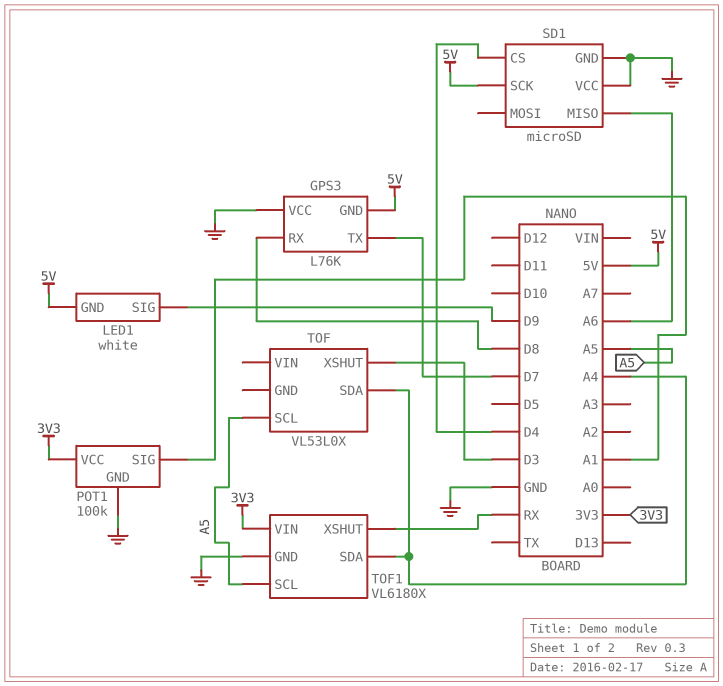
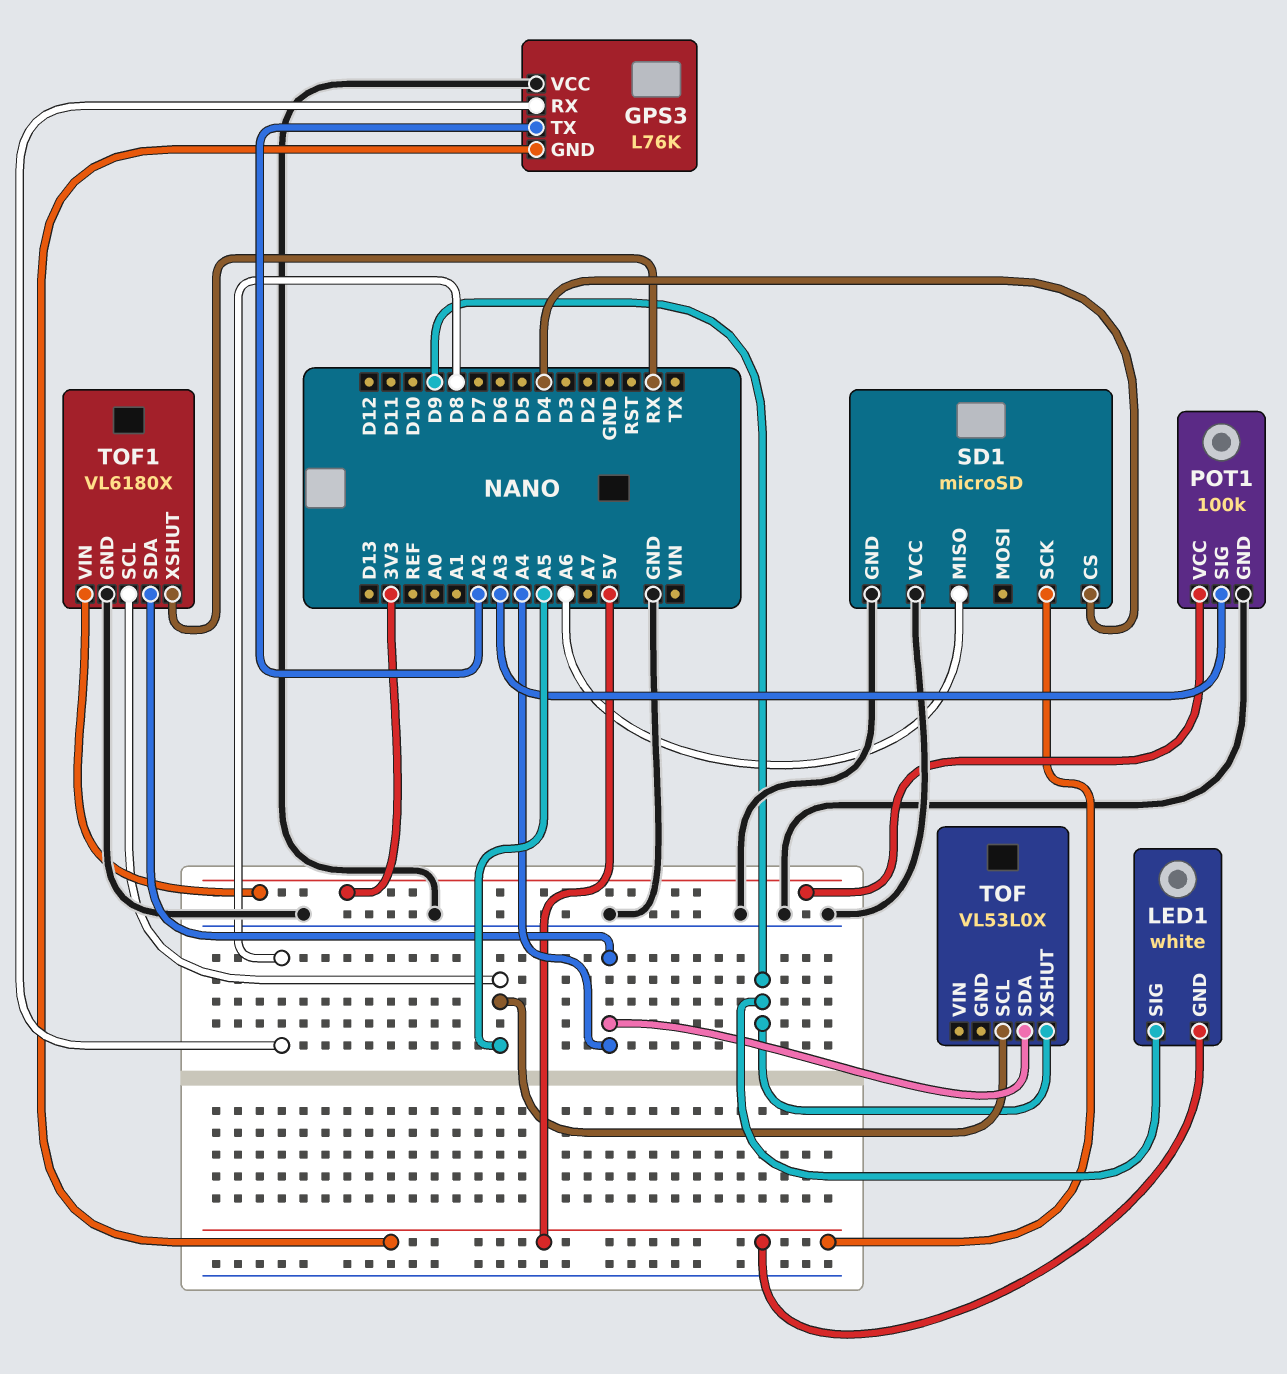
GPS3 pin TX: D7 -> A2
POT1 pin SIG: A1 -> A3
TOF pin XSHUT: D3 -> D9

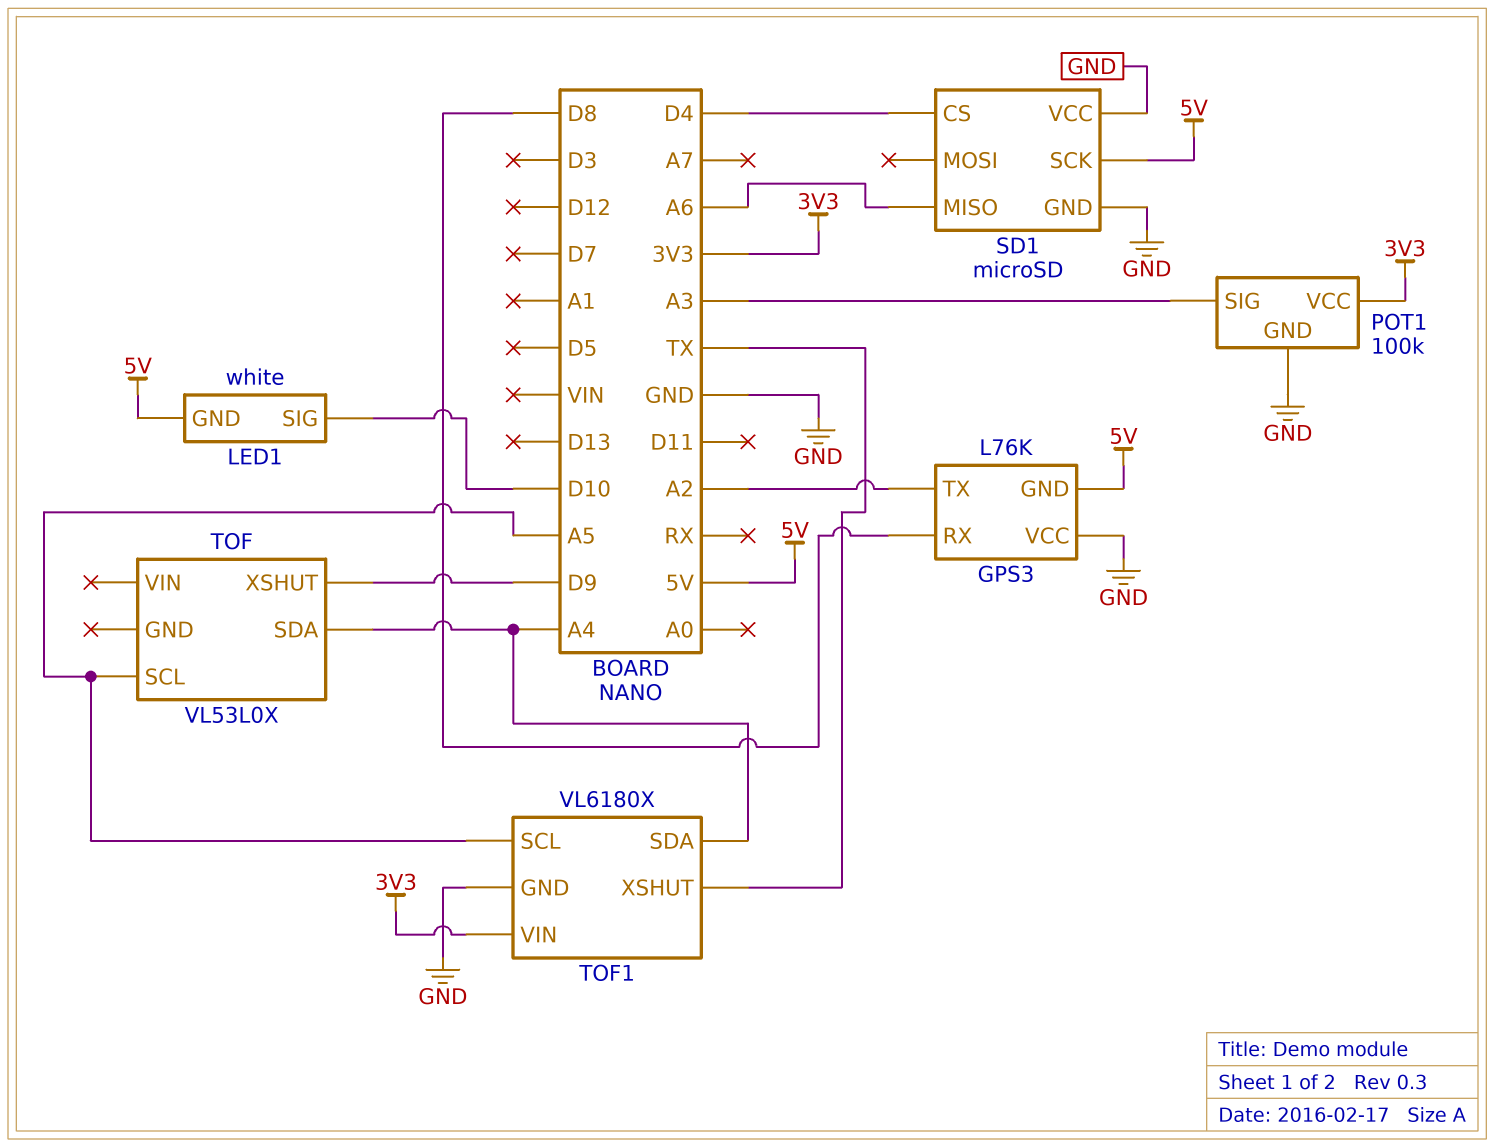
LED1 pin SIG: D9 -> D10
TOF1 pin XSHUT: RX -> TX

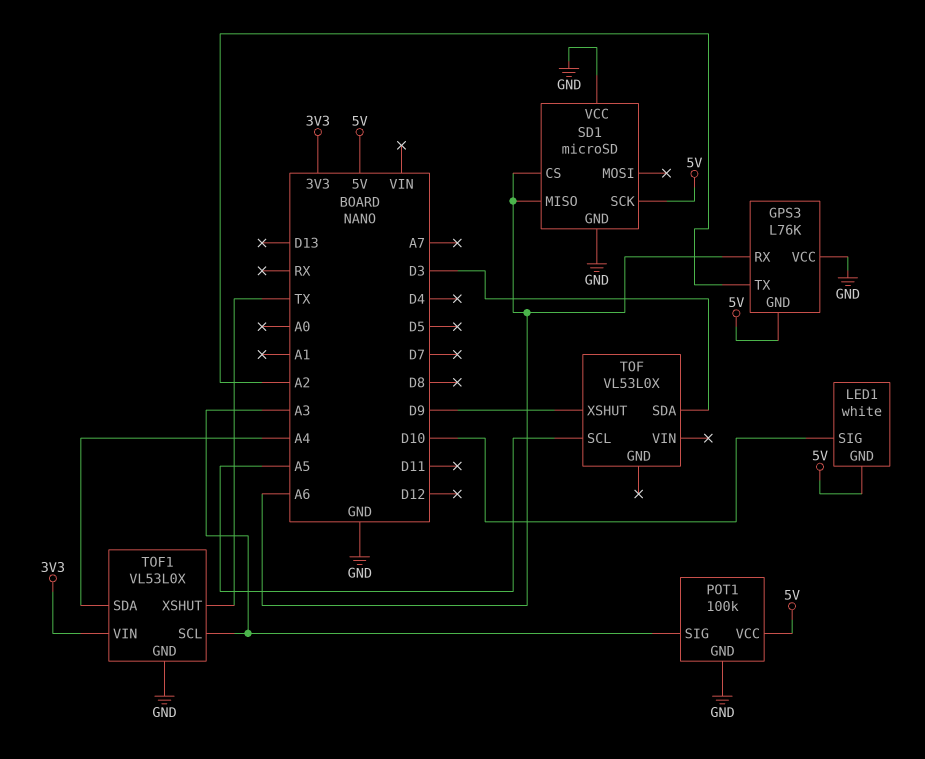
GPS3 pin RX: D8 -> A6
POT1 pin VCC: 3V3 -> 5V
SD1 pin CS: D4 -> A6
TOF pin SDA: A4 -> D3
TOF1: VL6180X -> VL53L0X
TOF1 pin SCL: A5 -> A3

